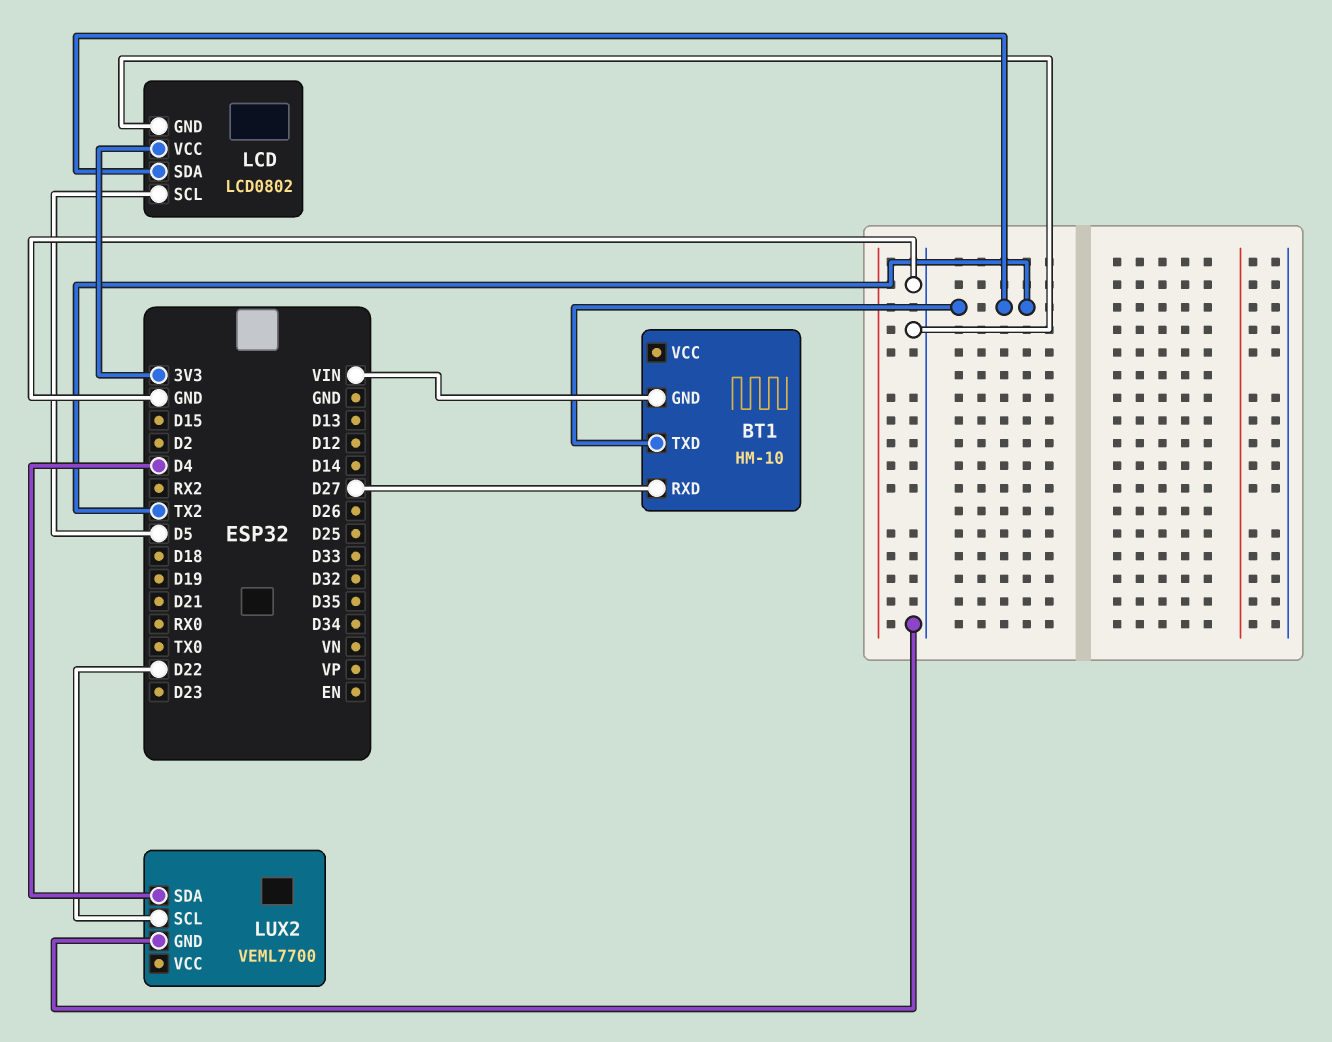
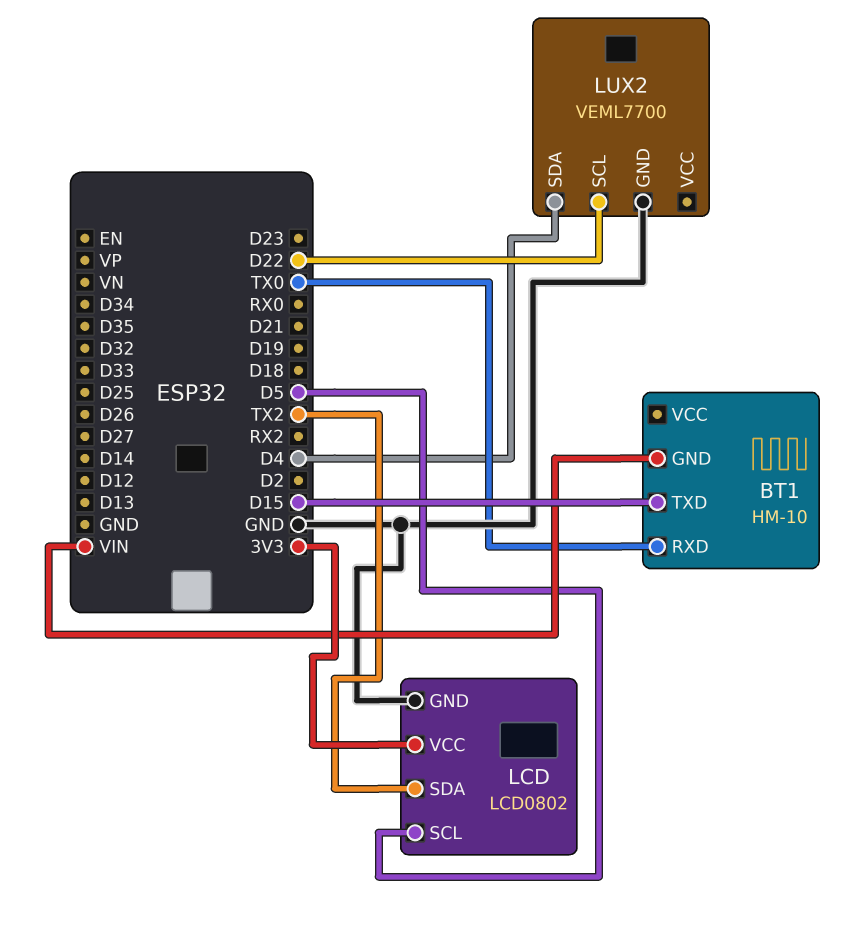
BT1 pin RXD: D27 -> TX0
BT1 pin TXD: TX2 -> D15

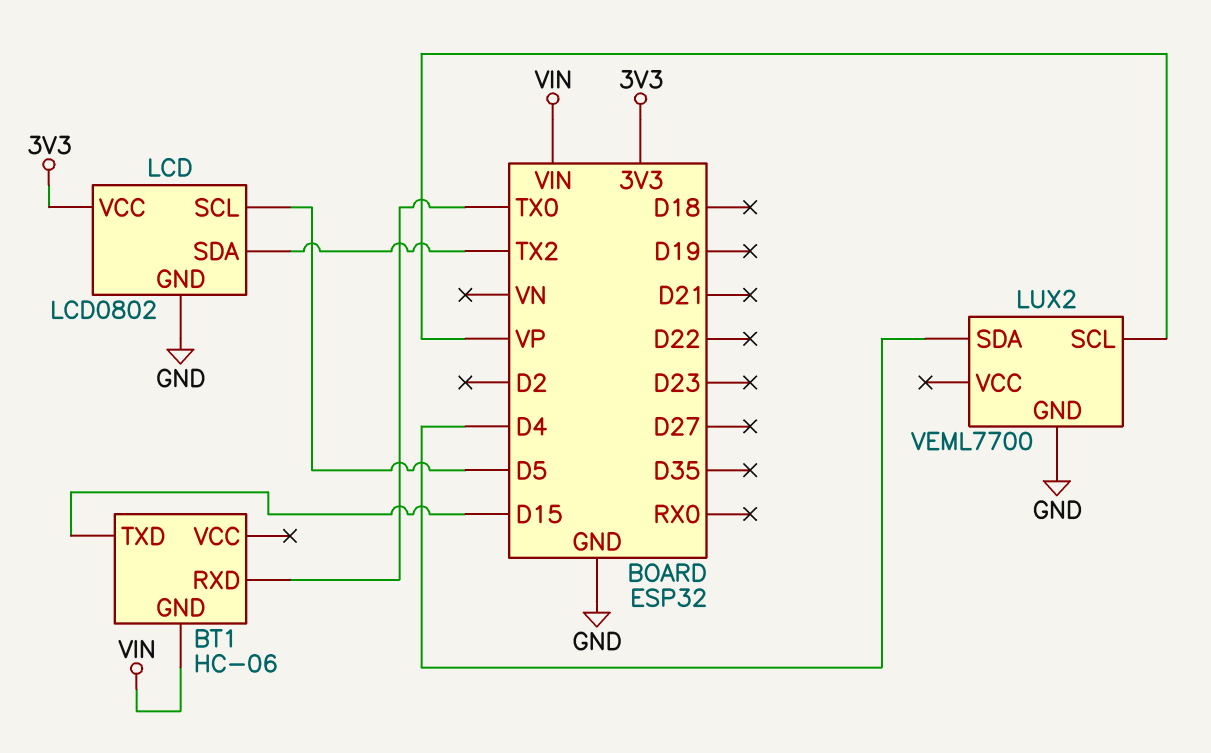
BT1: HM-10 -> HC-06
LUX2 pin SCL: D22 -> VP

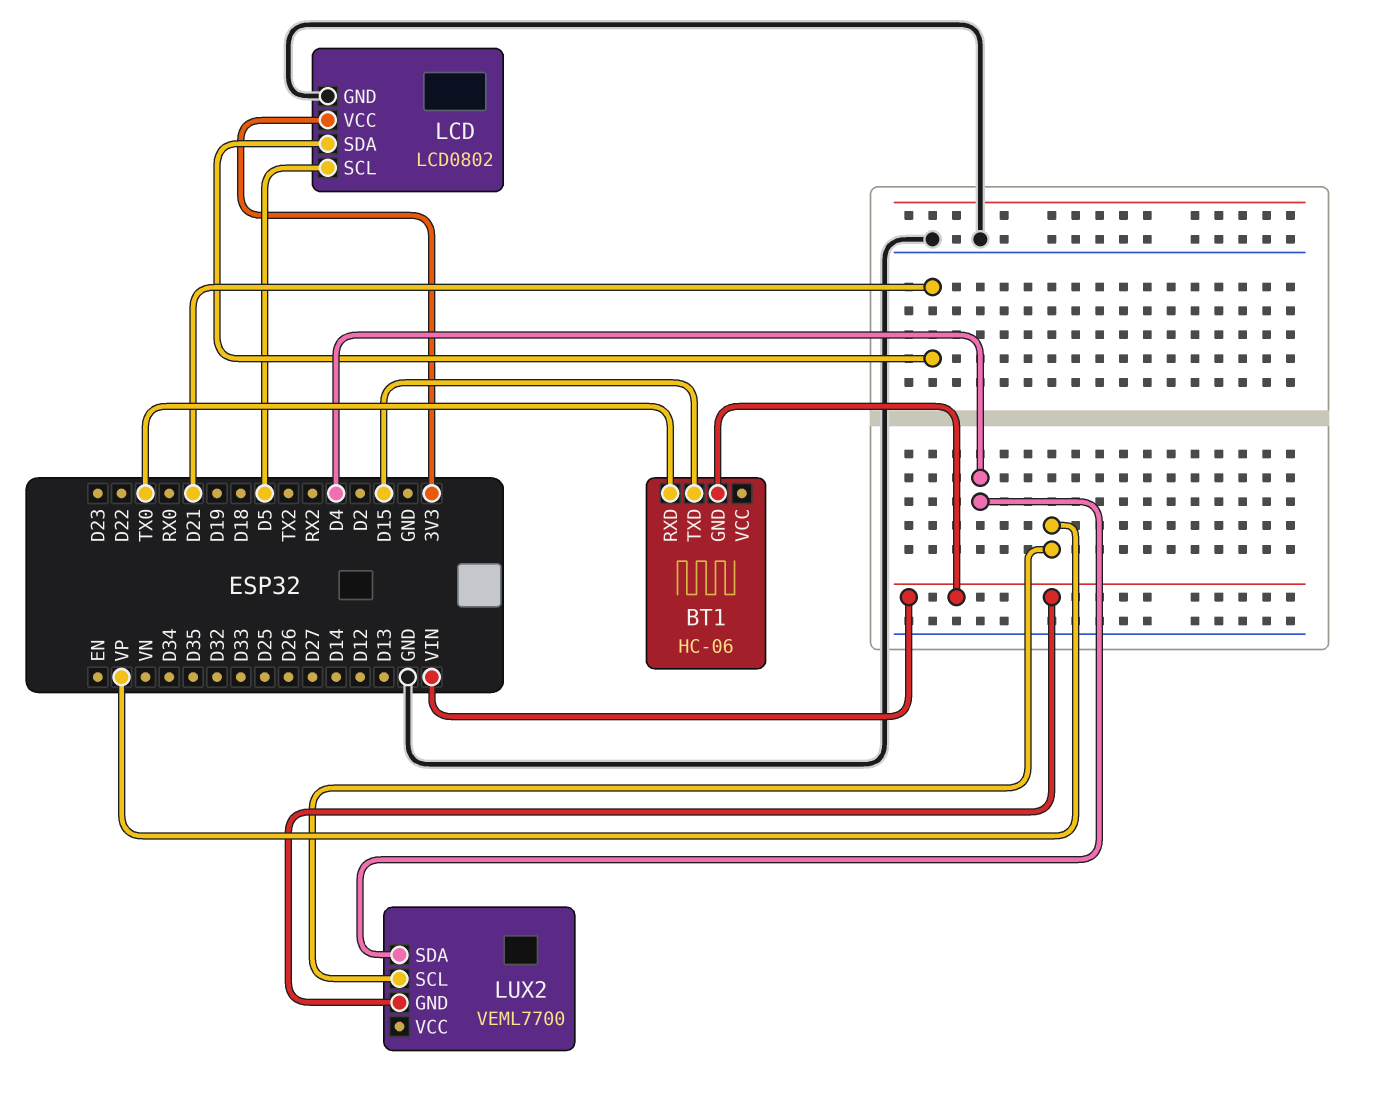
LCD pin SDA: TX2 -> D21
LUX2 pin GND: GND -> VIN

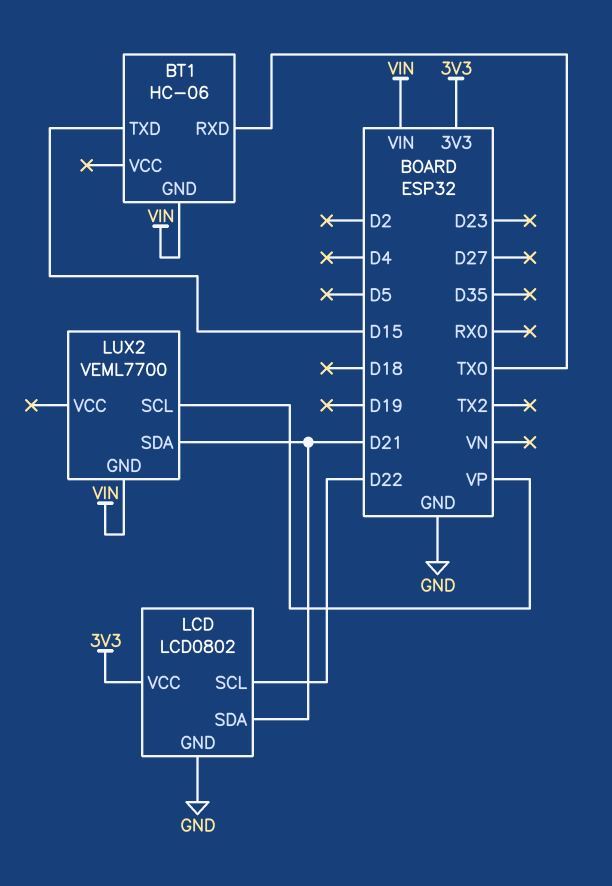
LCD pin SCL: D5 -> D22
LUX2 pin SDA: D4 -> D21

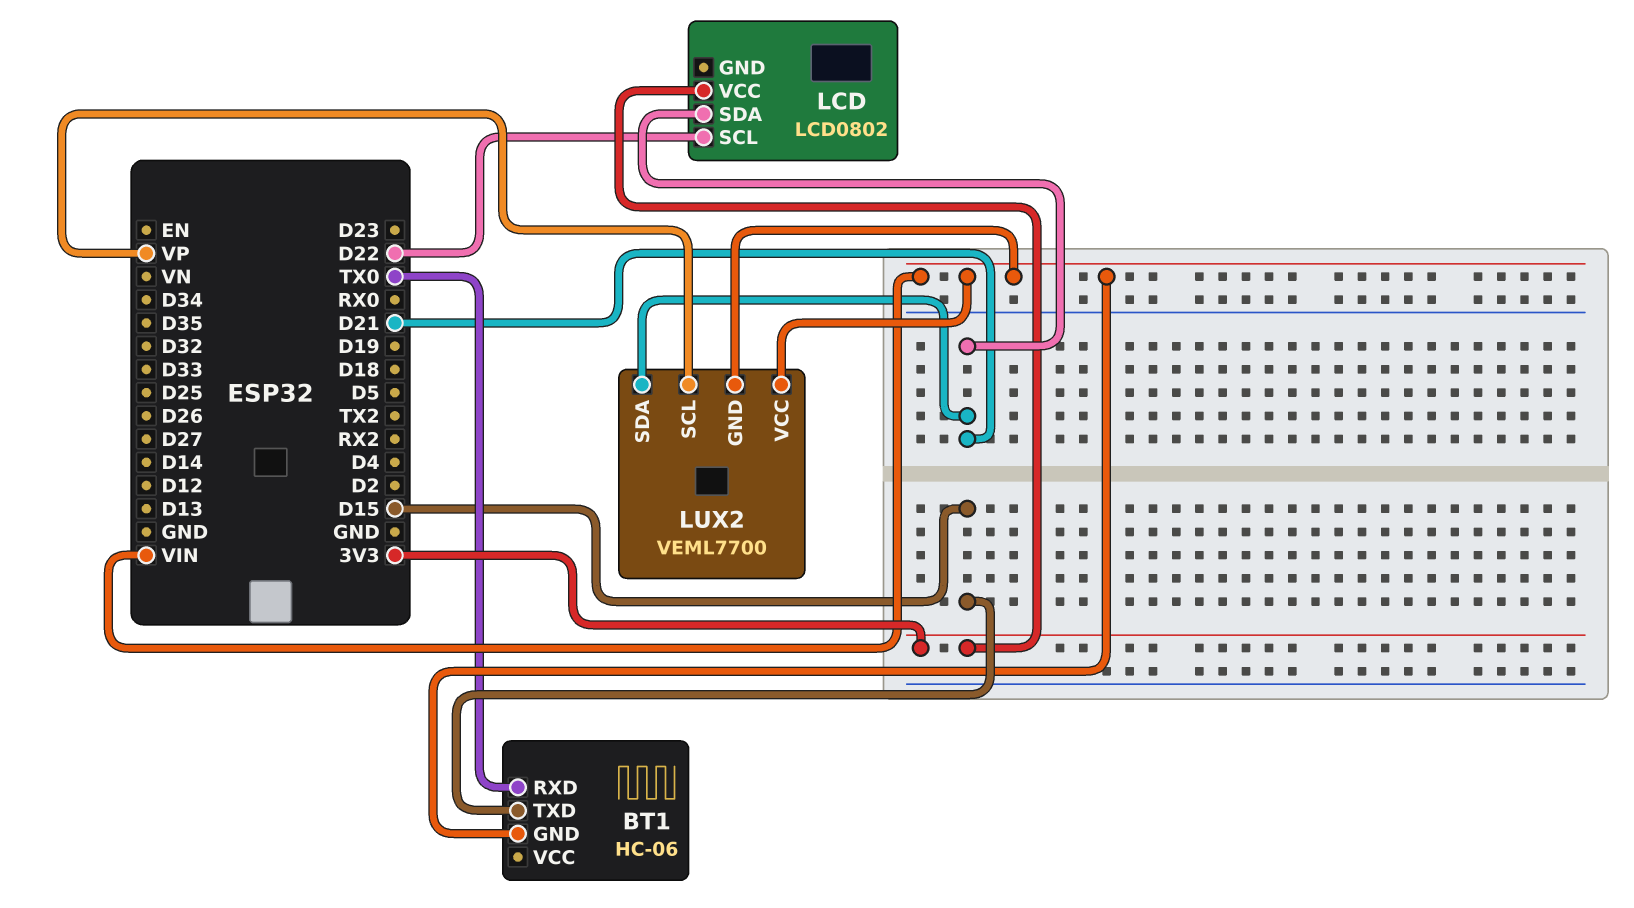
LCD pin GND: GND -> none
LUX2 pin VCC: none -> VIN

